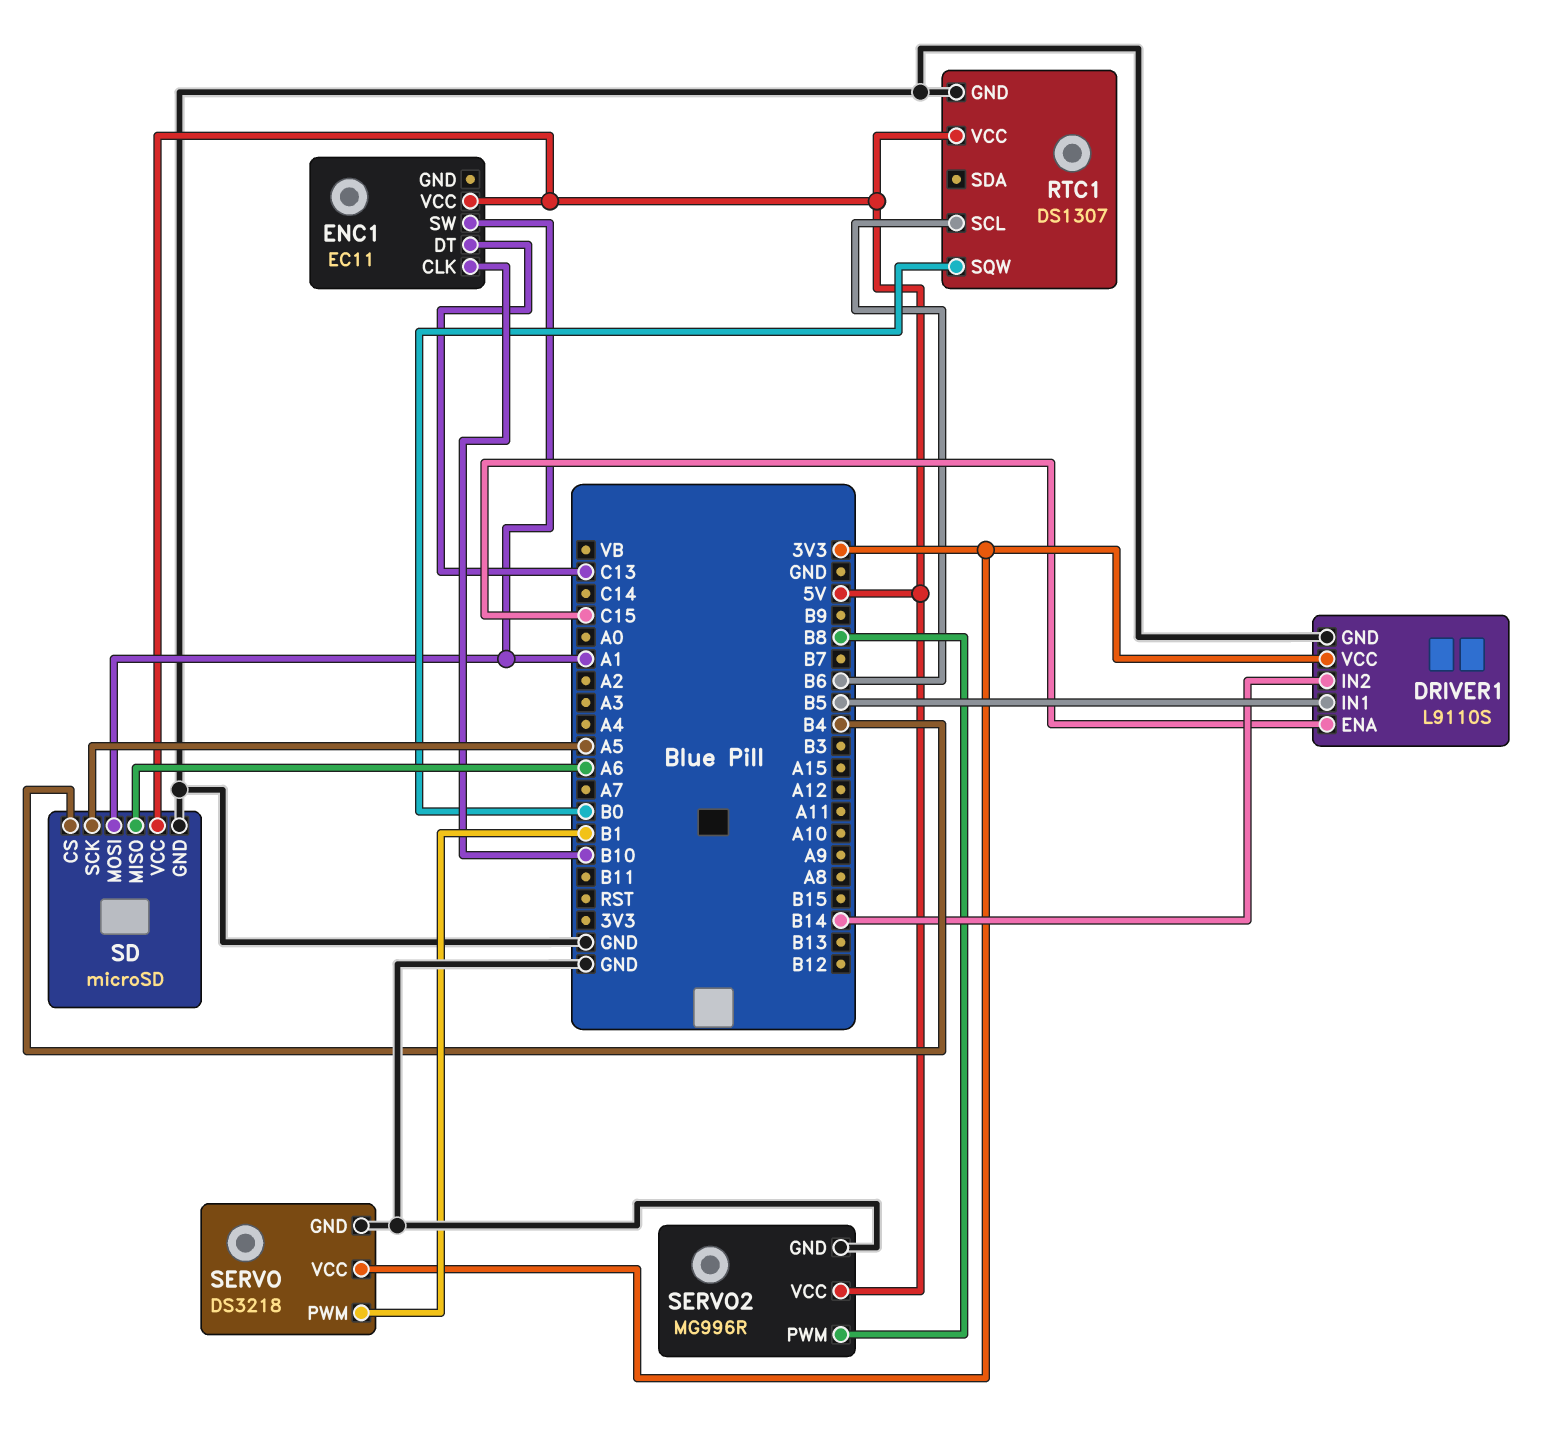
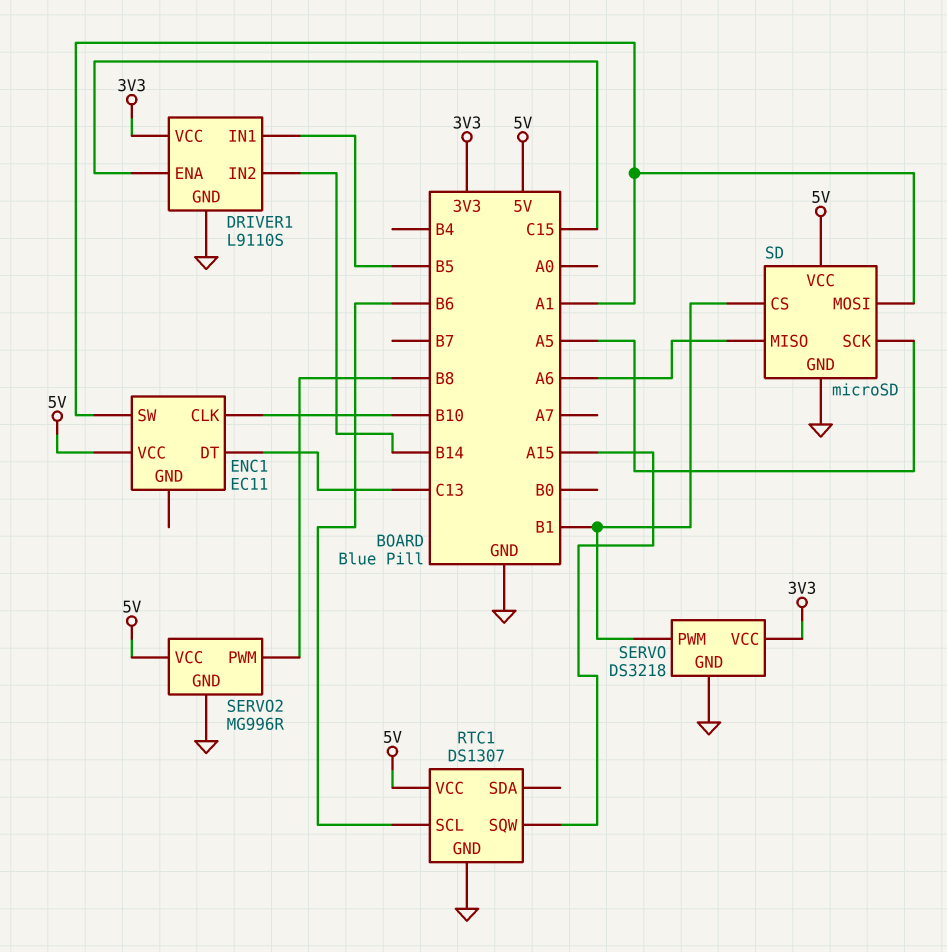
RTC1 pin SQW: B0 -> A15
SD pin CS: B4 -> B1

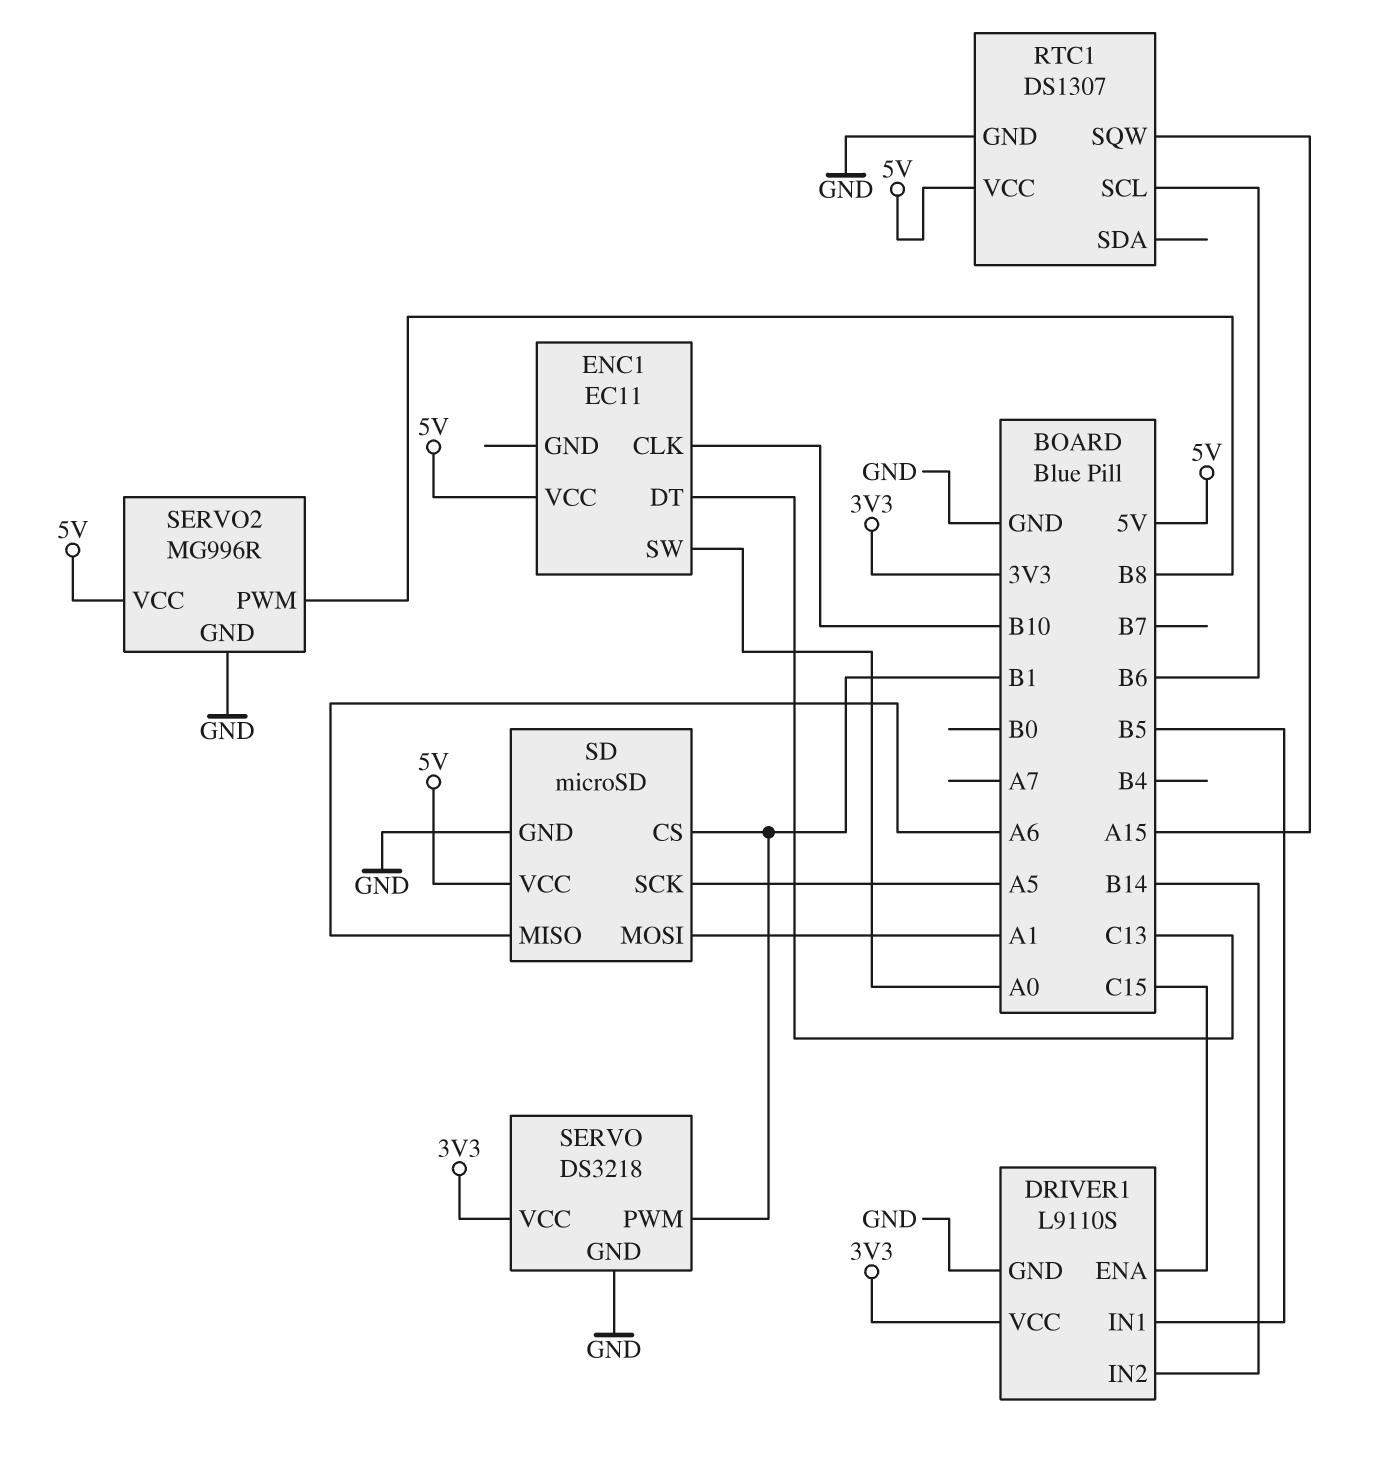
ENC1 pin SW: A1 -> A0

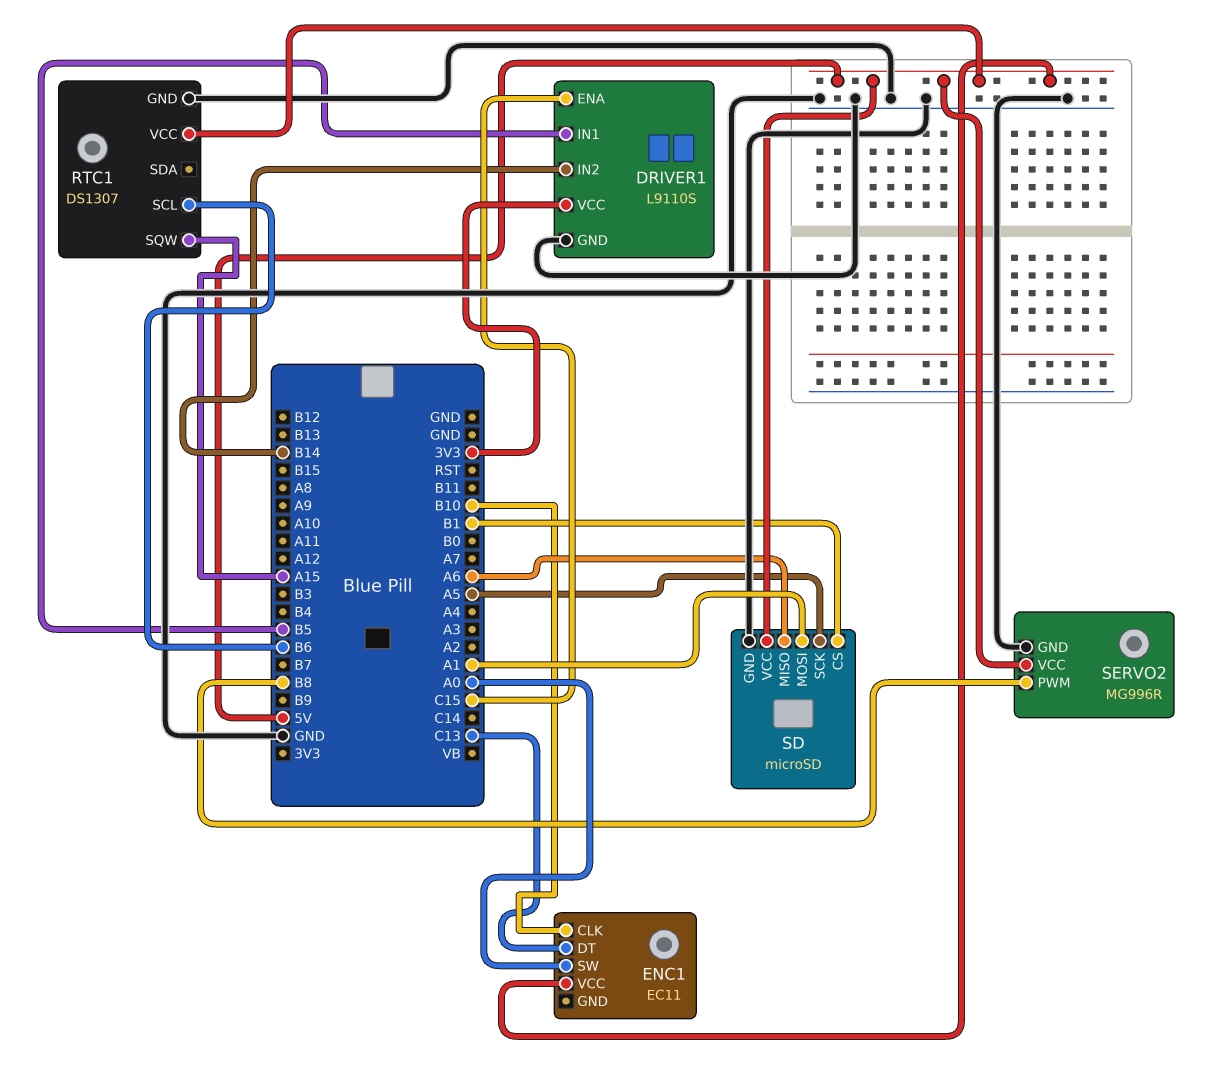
SERVO: DS3218 -> none
SERVO pin GND: GND -> none
SERVO pin PWM: B1 -> none
SERVO pin VCC: 3V3 -> none

